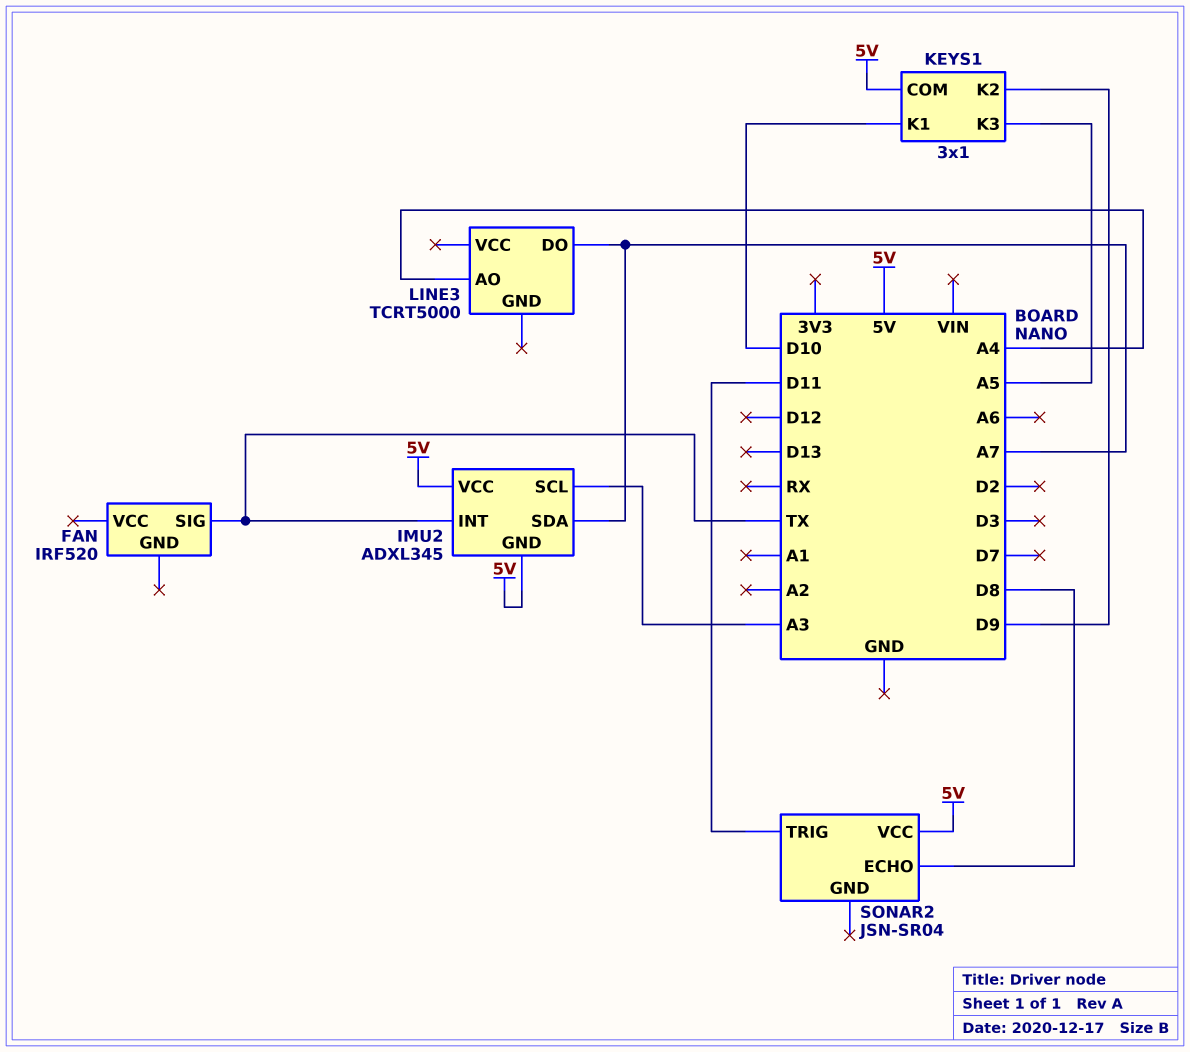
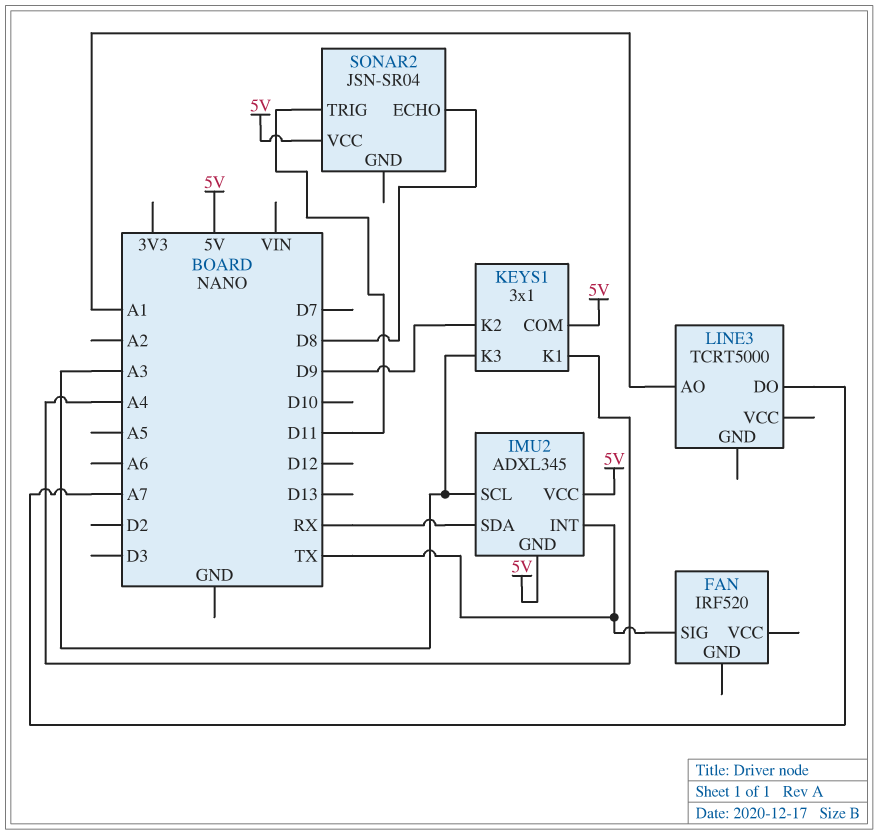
IMU2 pin SDA: A7 -> RX
KEYS1 pin K1: D10 -> A4
KEYS1 pin K3: A5 -> A3
LINE3 pin AO: A4 -> A1

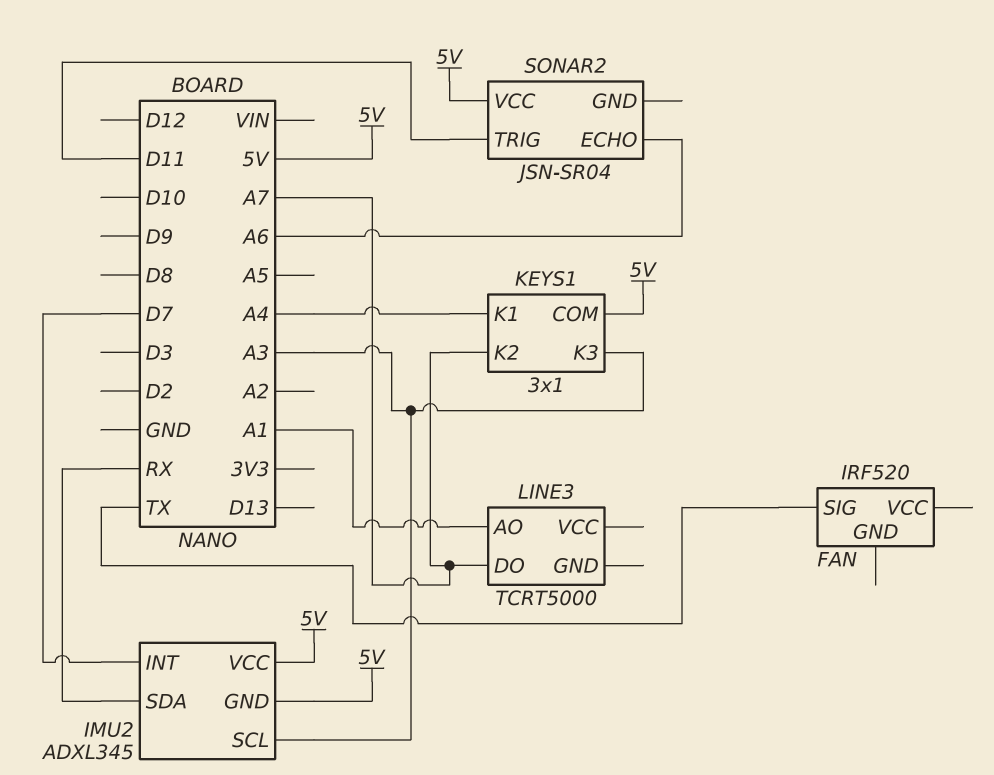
IMU2 pin INT: TX -> D7
KEYS1 pin K2: D9 -> A7
SONAR2 pin ECHO: D8 -> A6

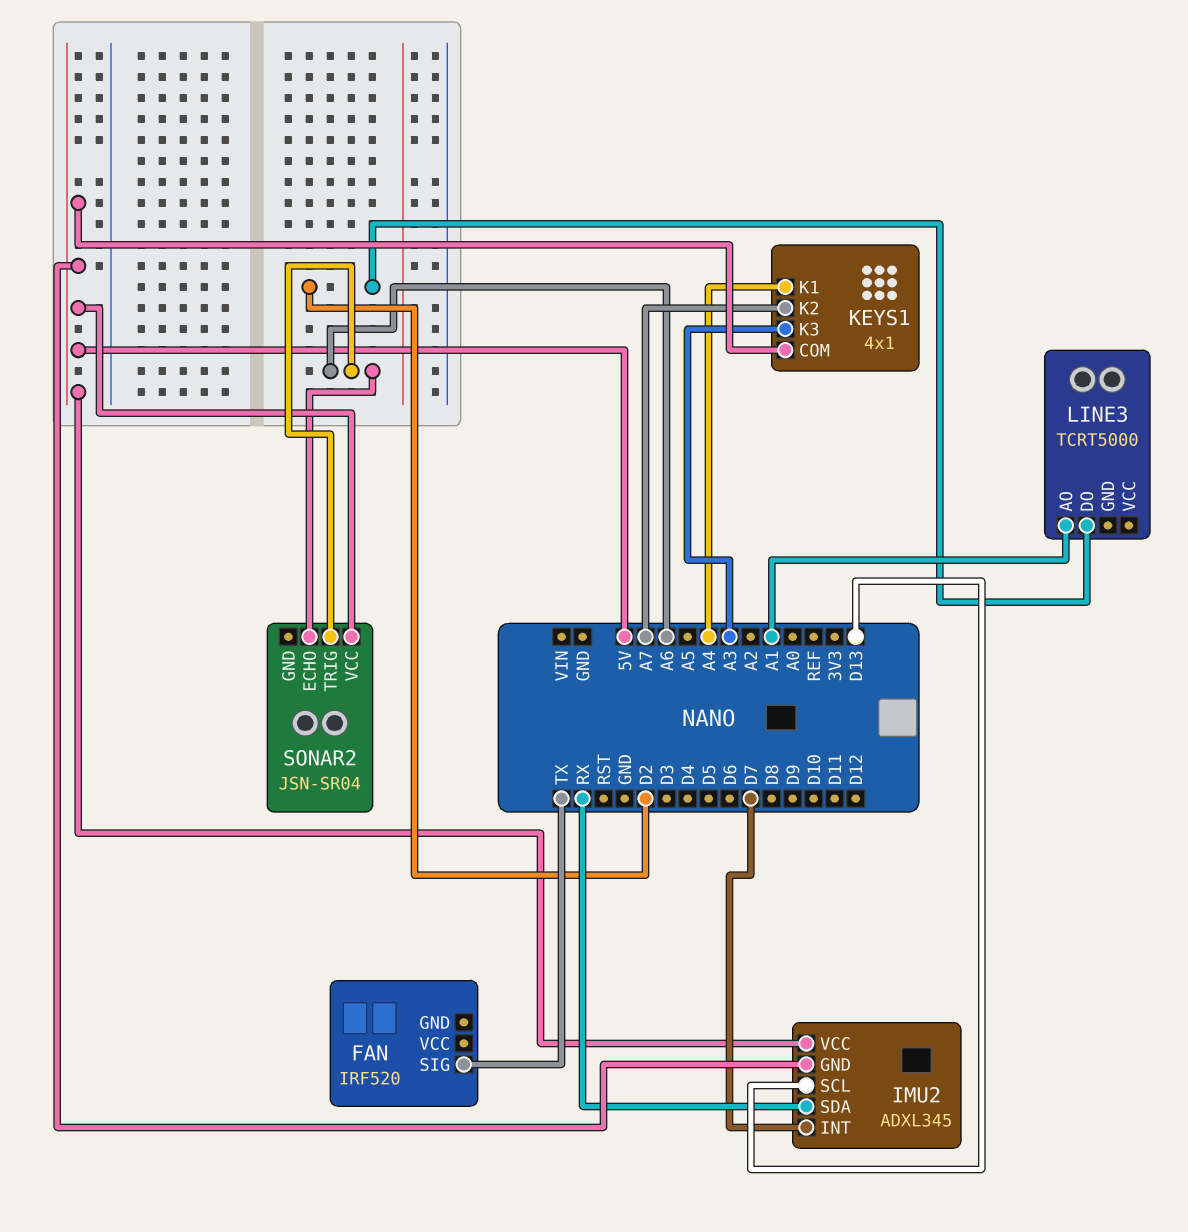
IMU2 pin SCL: A3 -> D13
KEYS1: 3x1 -> 4x1
LINE3 pin DO: A7 -> D2
SONAR2 pin TRIG: D11 -> A6

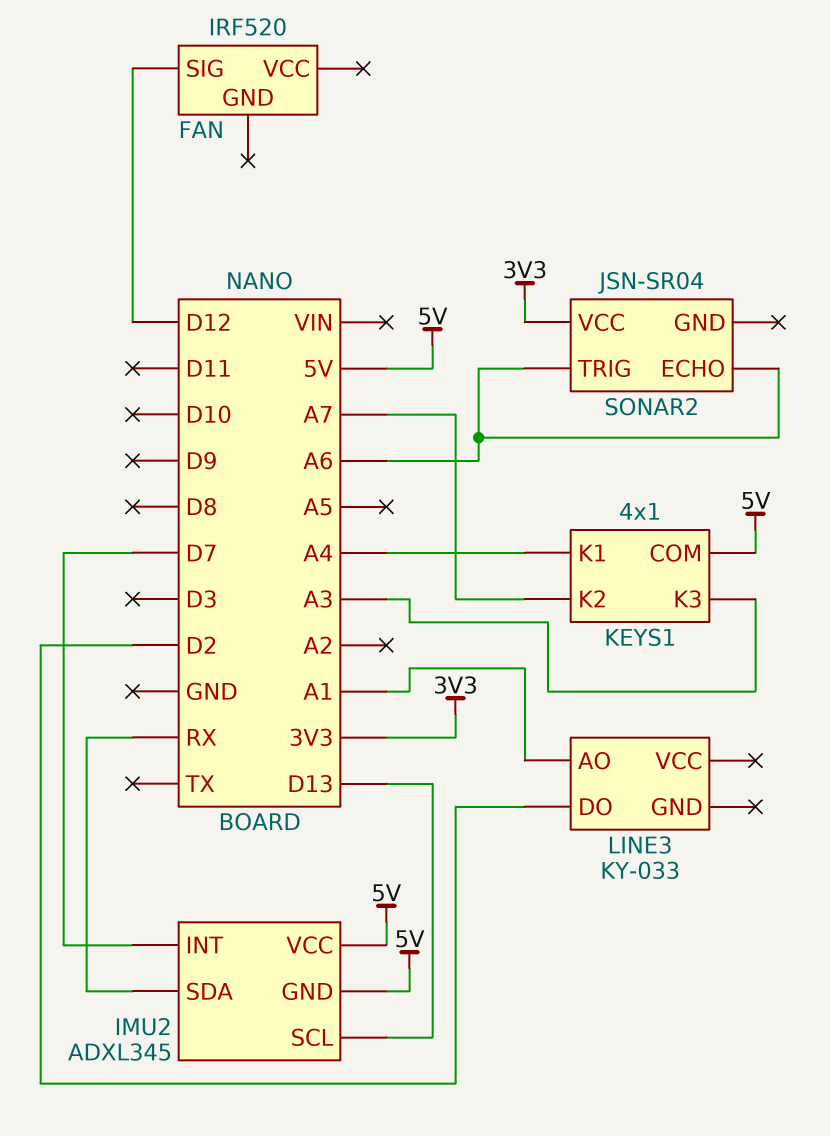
FAN pin SIG: TX -> D12
LINE3: TCRT5000 -> KY-033
SONAR2 pin VCC: 5V -> 3V3

